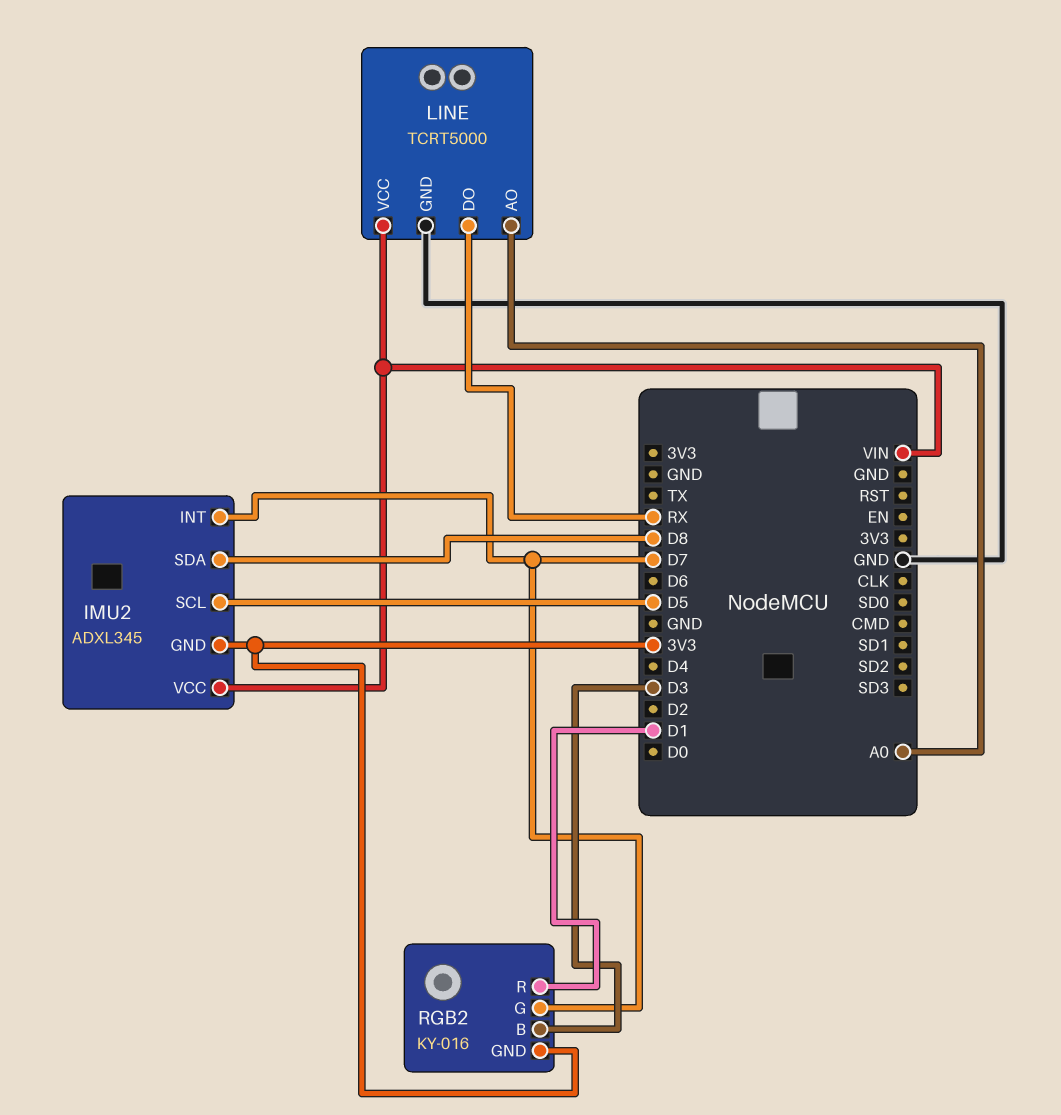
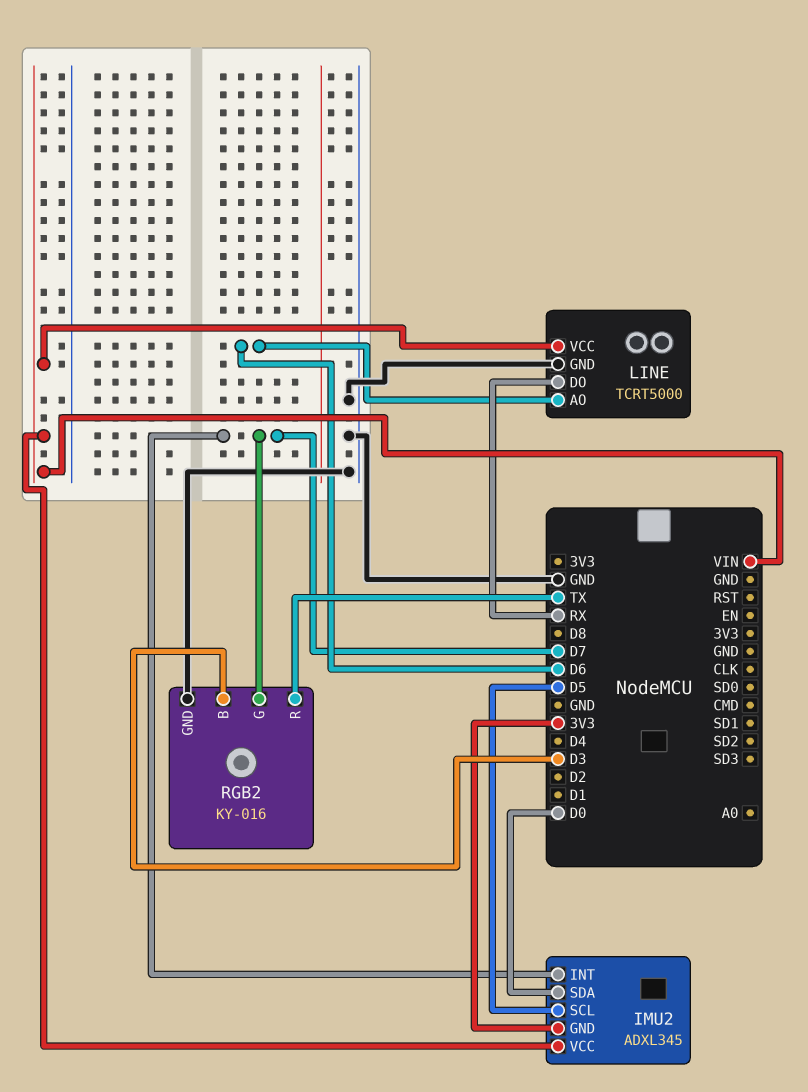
IMU2 pin SDA: D8 -> D0
LINE pin AO: A0 -> D6
RGB2 pin GND: 3V3 -> GND
RGB2 pin R: D1 -> TX

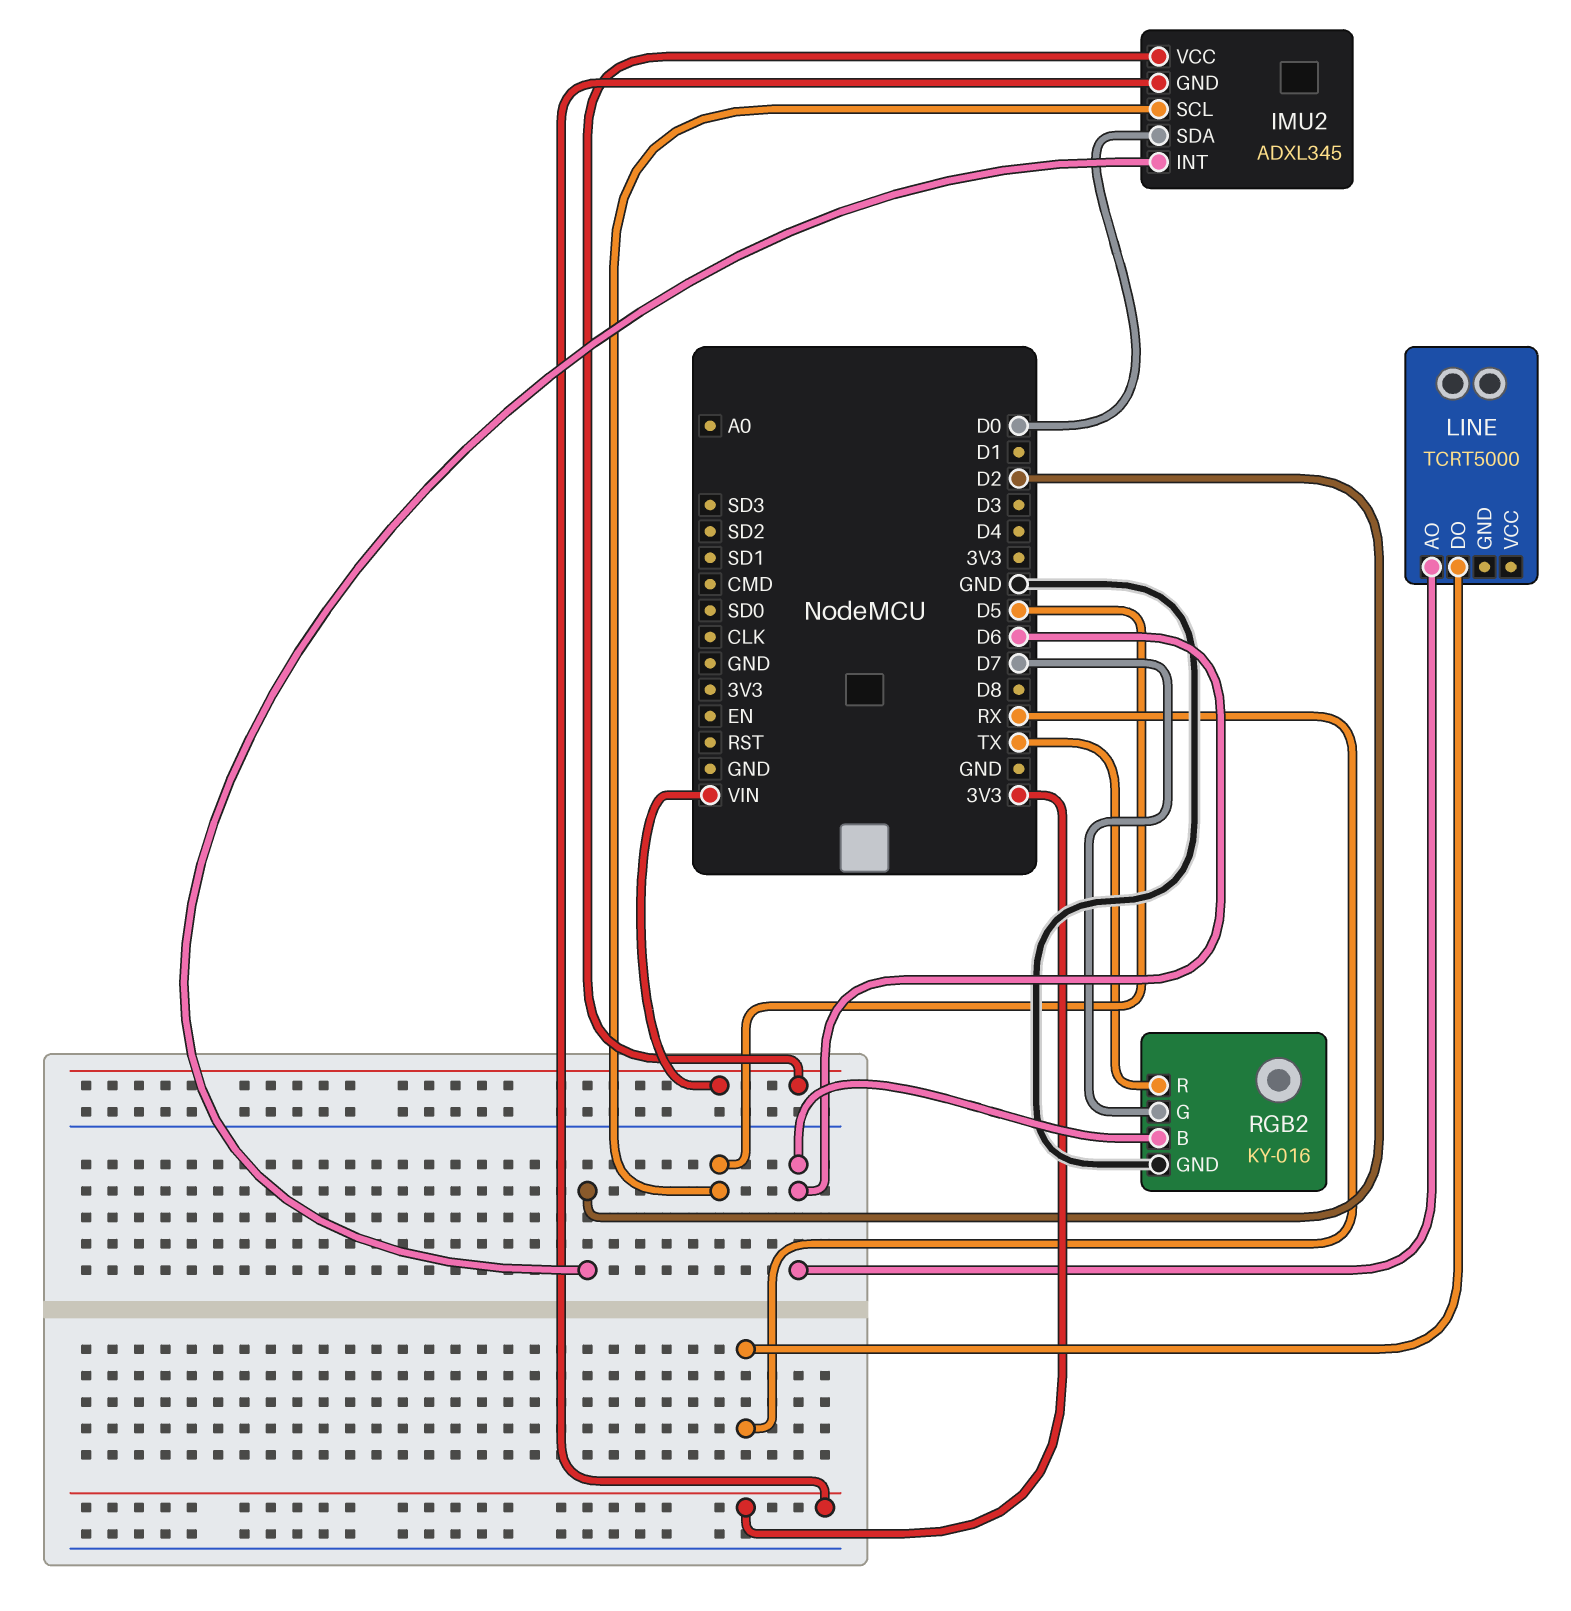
IMU2 pin INT: D7 -> D2
LINE pin GND: GND -> none
LINE pin VCC: VIN -> none
RGB2 pin B: D3 -> D6

